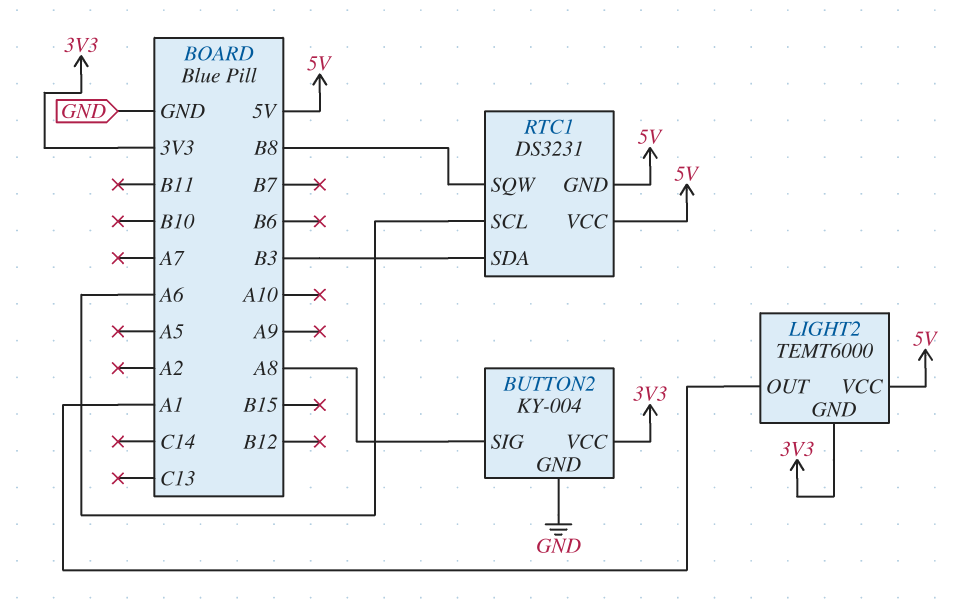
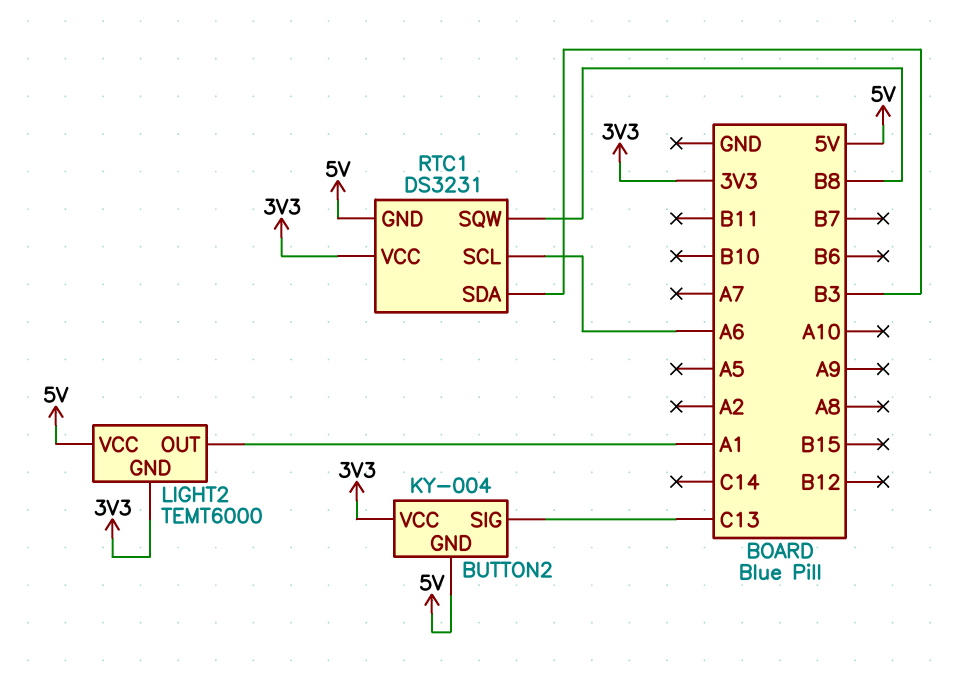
BUTTON2 pin GND: GND -> 5V
BUTTON2 pin SIG: A8 -> C13
RTC1 pin VCC: 5V -> 3V3

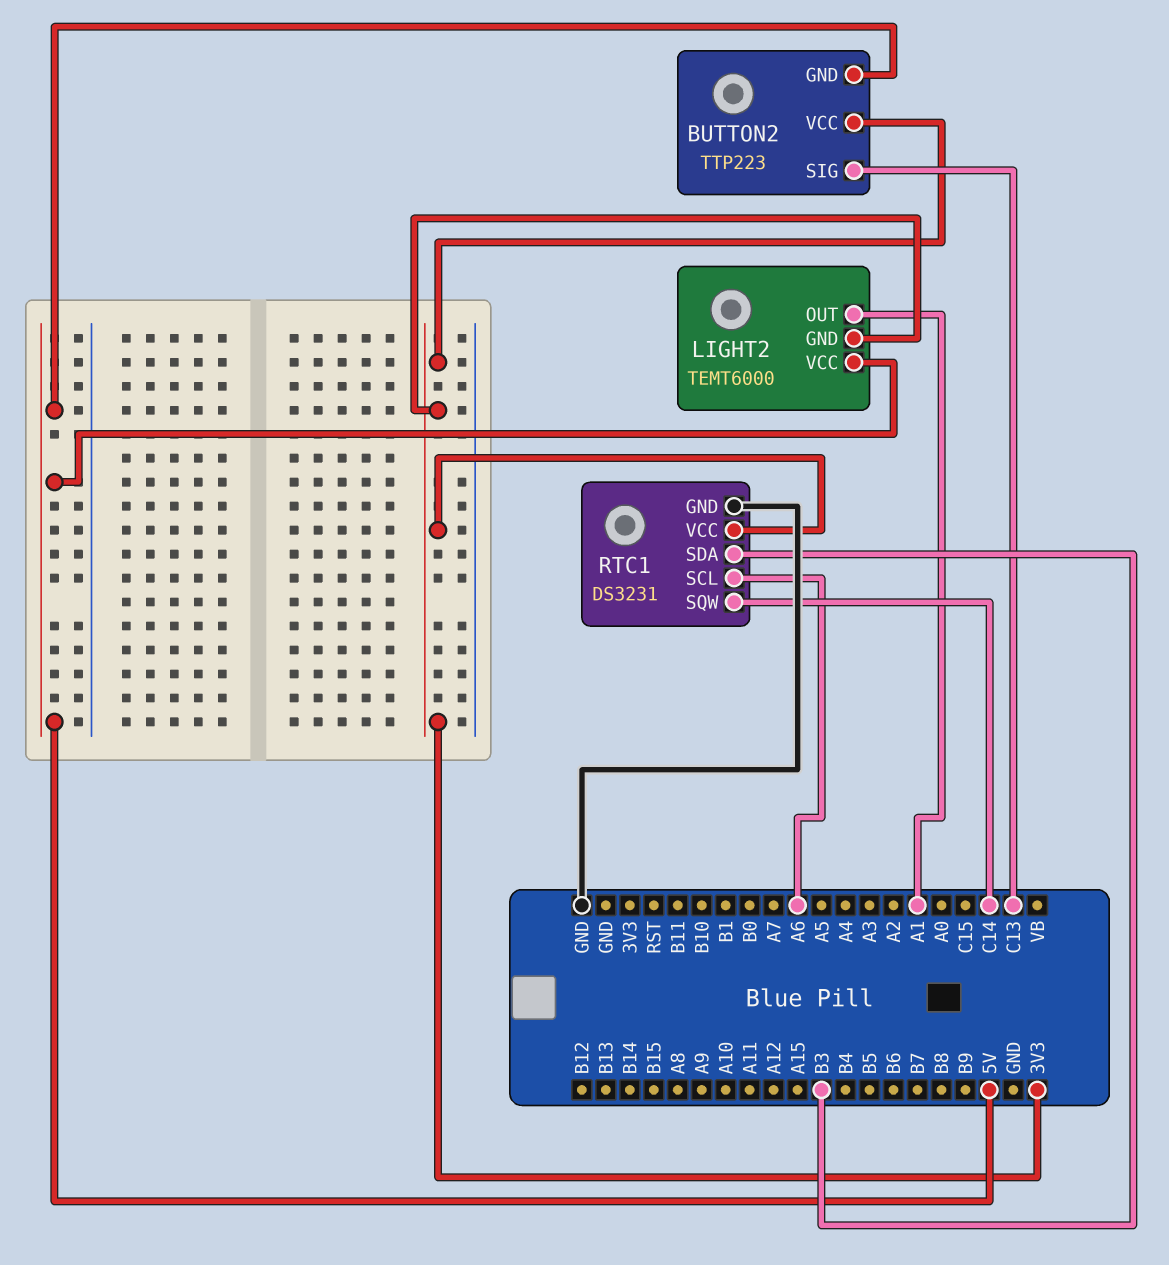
BUTTON2: KY-004 -> TTP223
RTC1 pin GND: 5V -> GND
RTC1 pin SQW: B8 -> C14

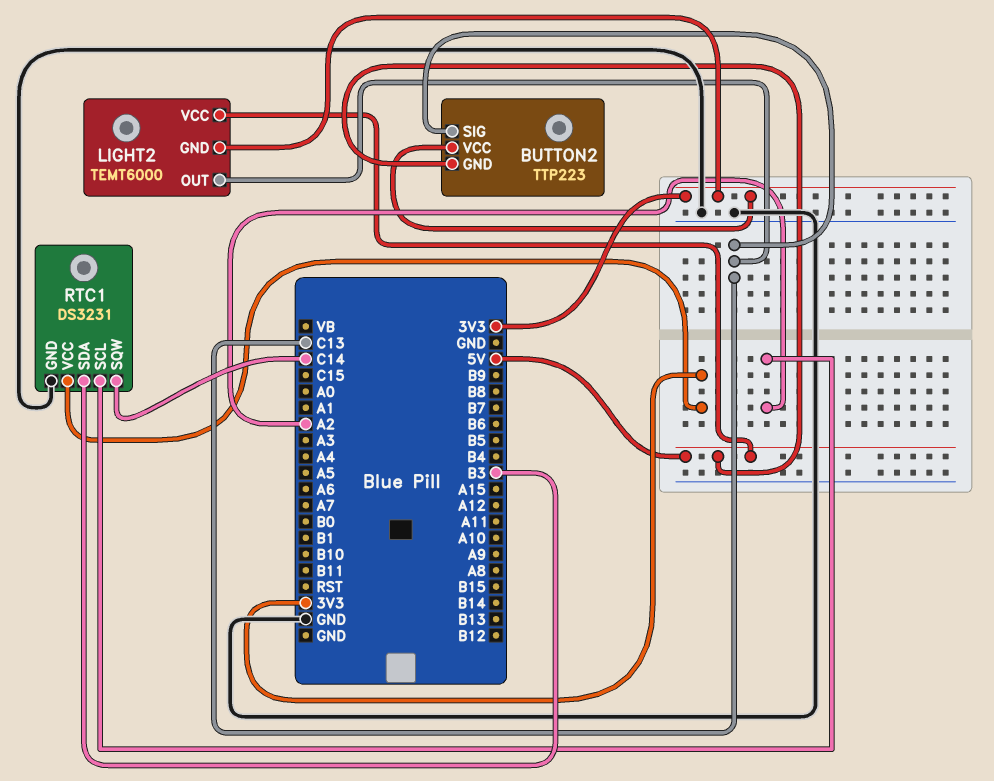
LIGHT2 pin OUT: A1 -> C13
RTC1 pin SCL: A6 -> A2

